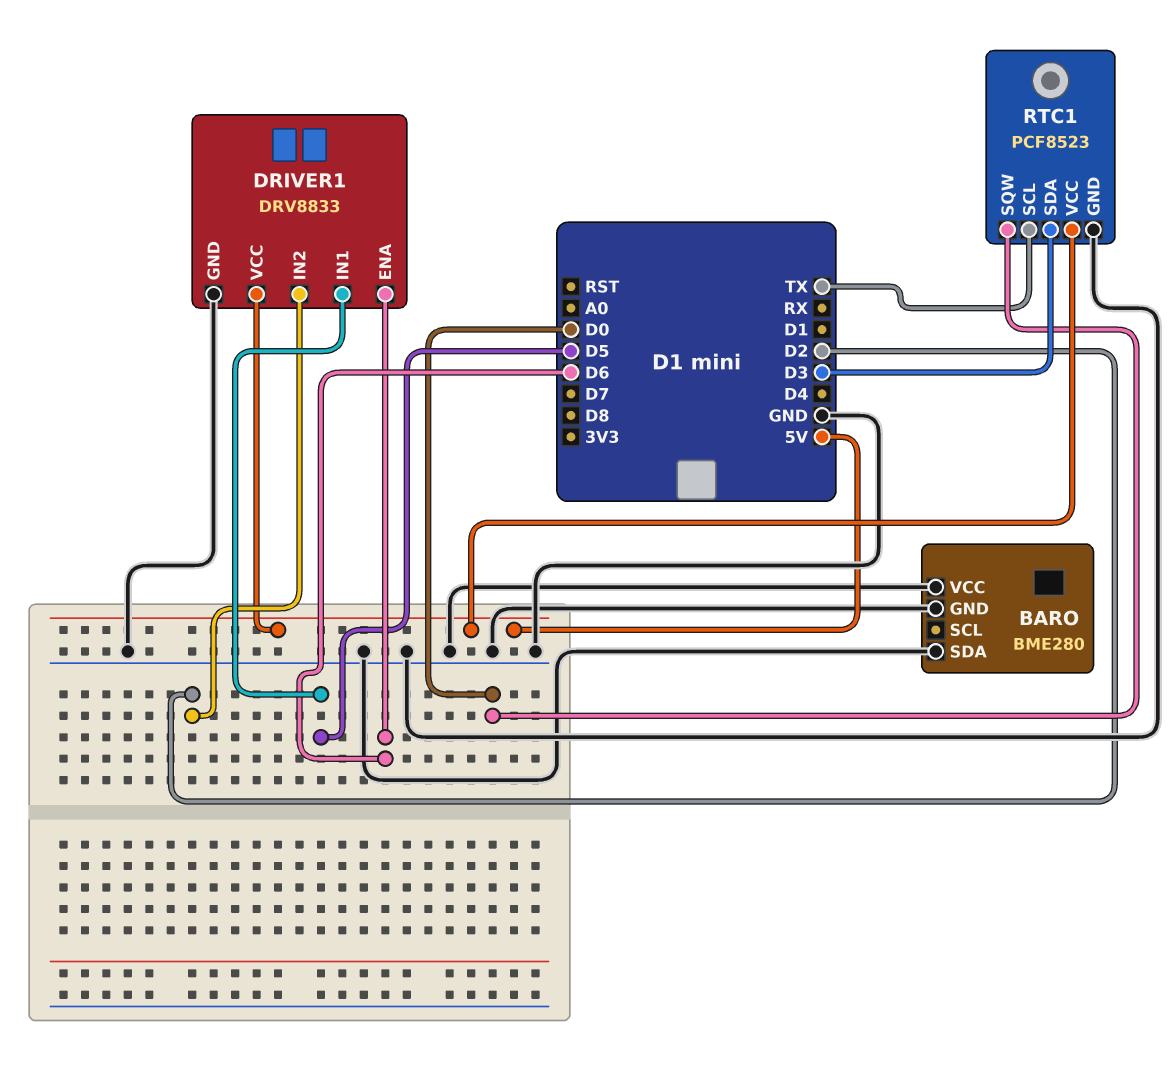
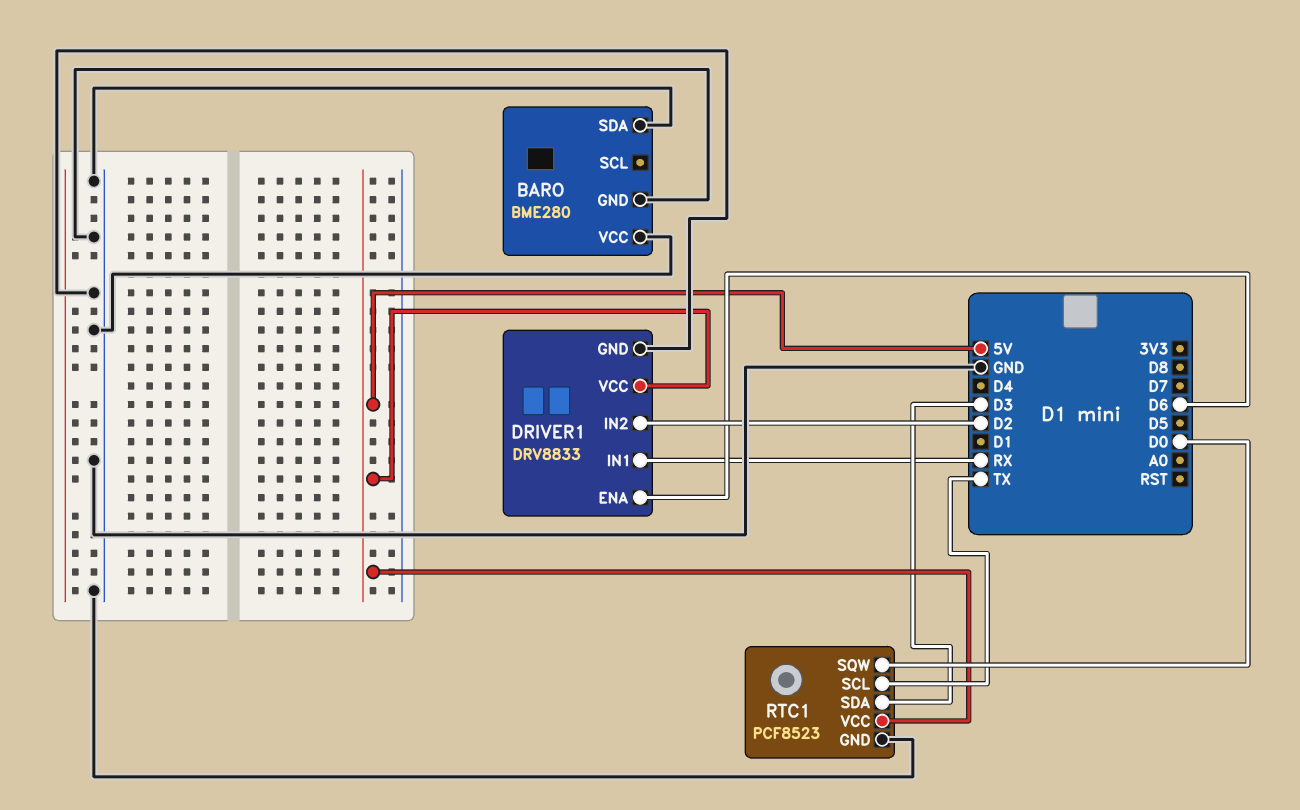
DRIVER1 pin IN1: D5 -> RX

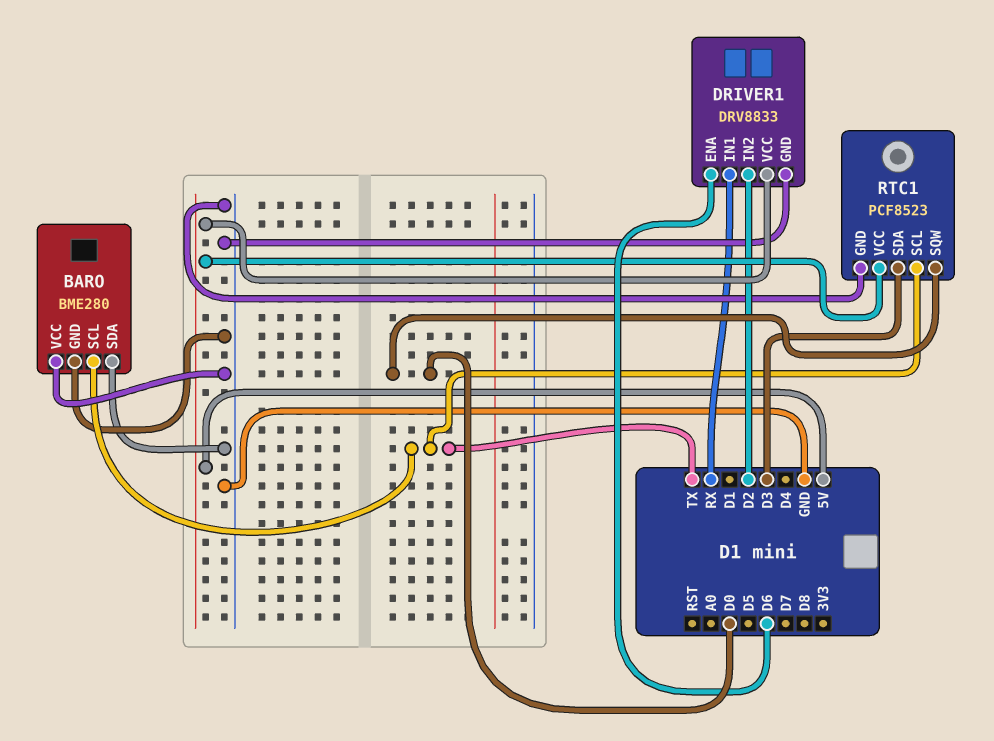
BARO pin SCL: none -> TX

